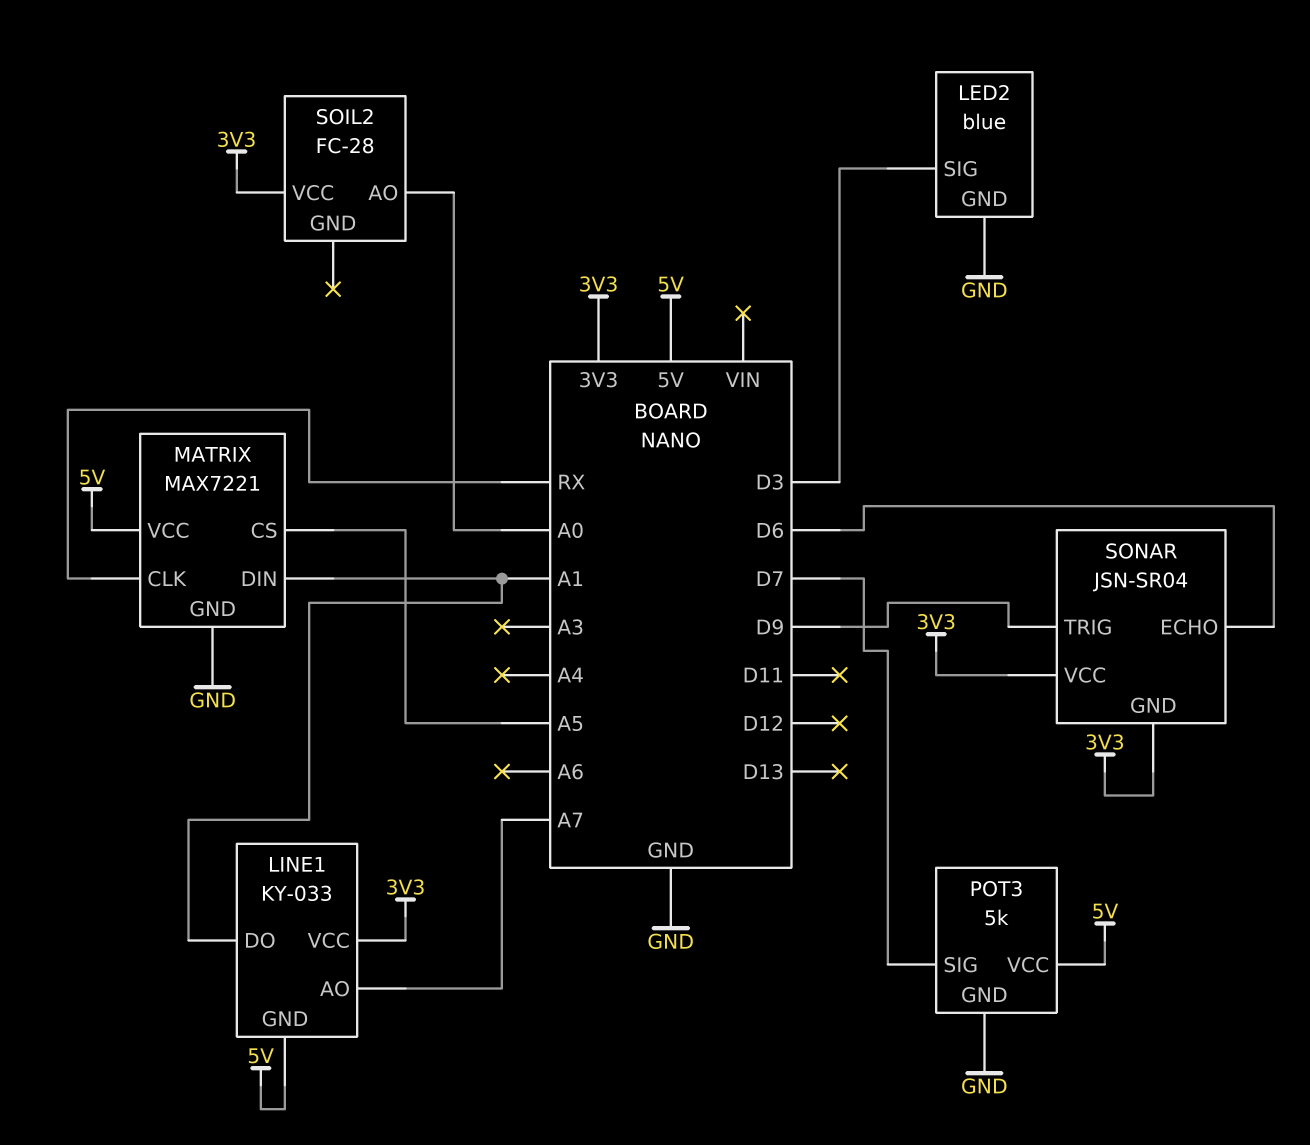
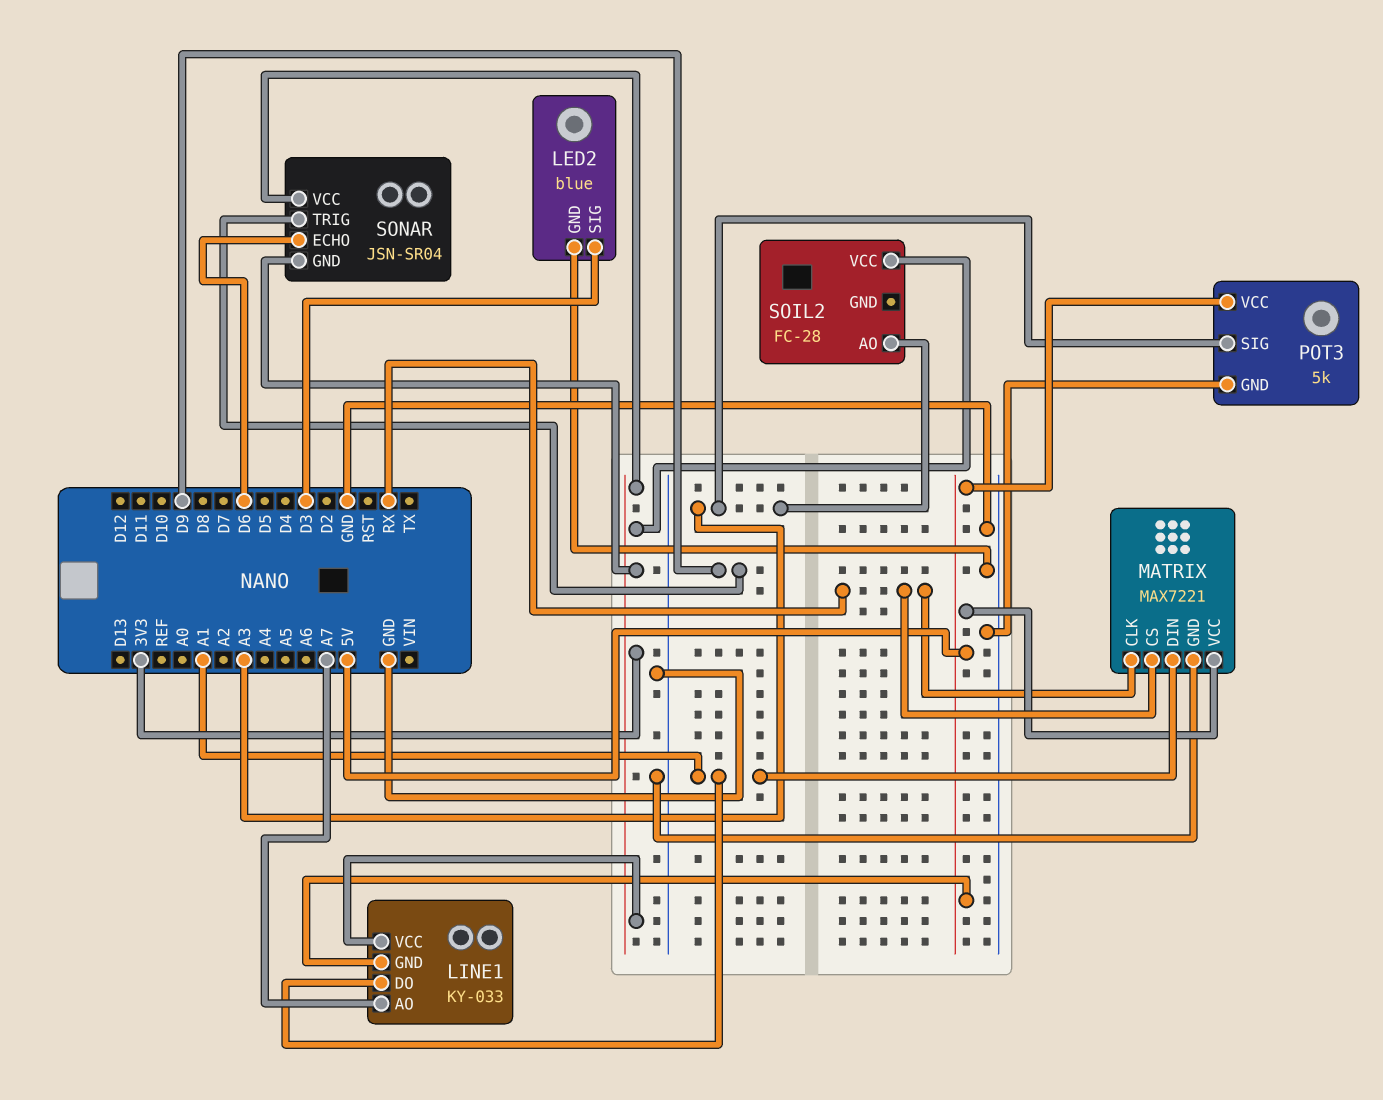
MATRIX pin CS: A5 -> RX
POT3 pin SIG: D7 -> A3
SOIL2 pin AO: A0 -> A3

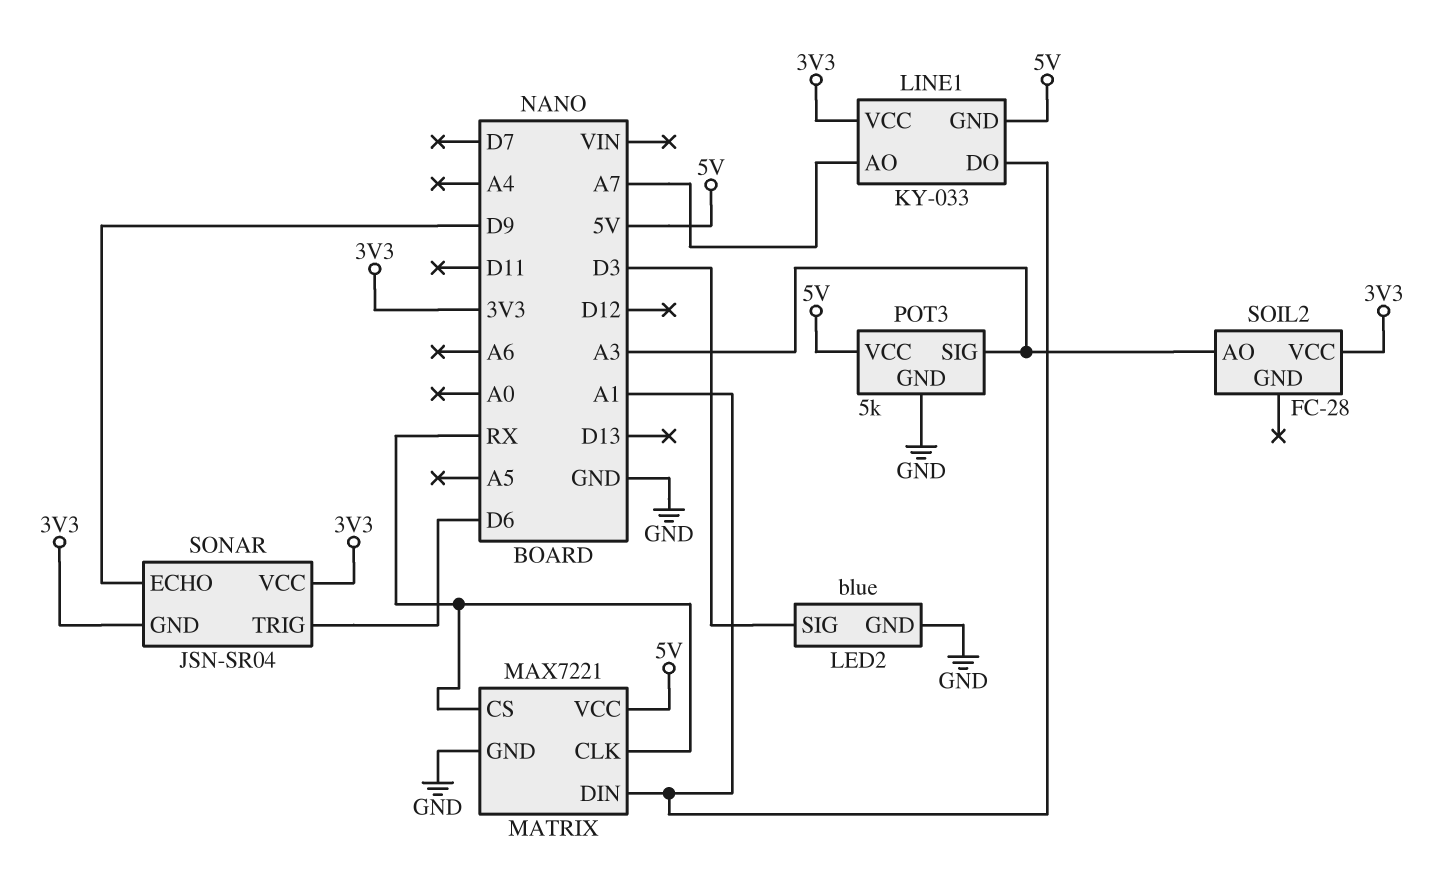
SONAR pin ECHO: D6 -> D9
SONAR pin TRIG: D9 -> D6

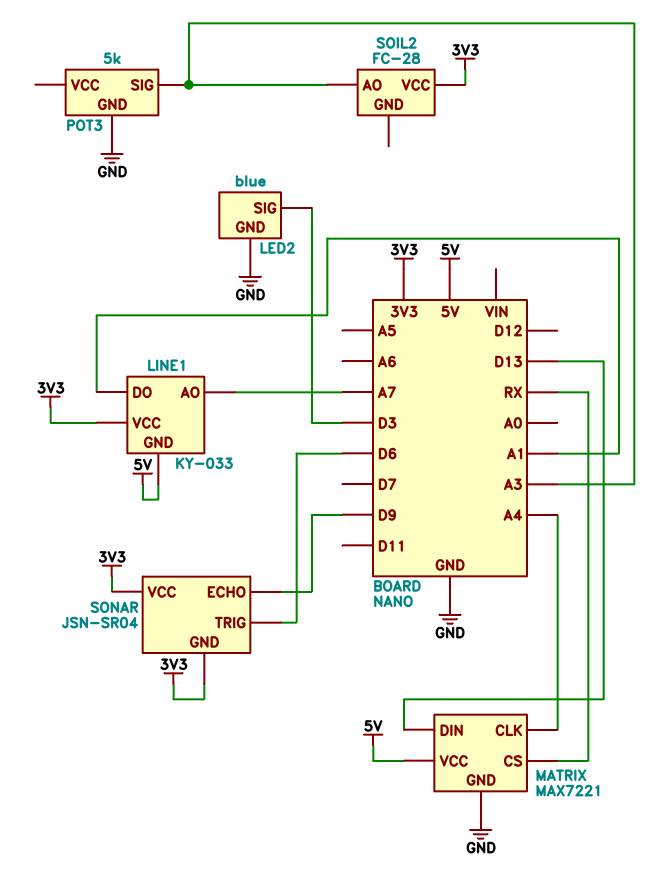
MATRIX pin CLK: RX -> A4
MATRIX pin DIN: A1 -> D13
POT3 pin VCC: 5V -> none

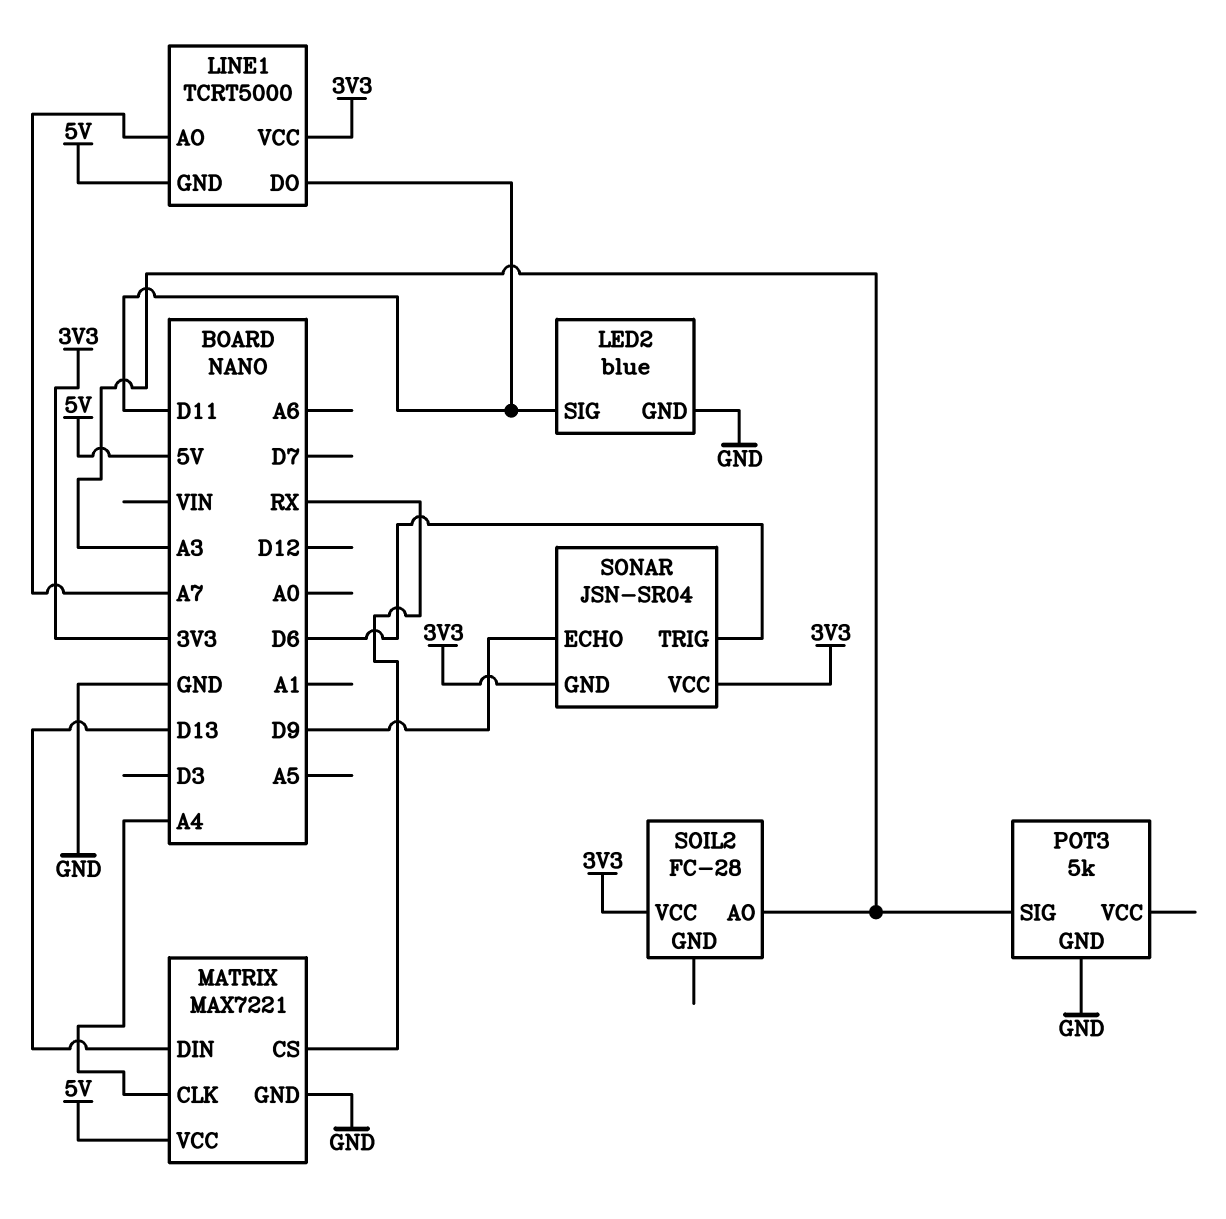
LED2 pin SIG: D3 -> D11
LINE1: KY-033 -> TCRT5000
LINE1 pin DO: A1 -> D11

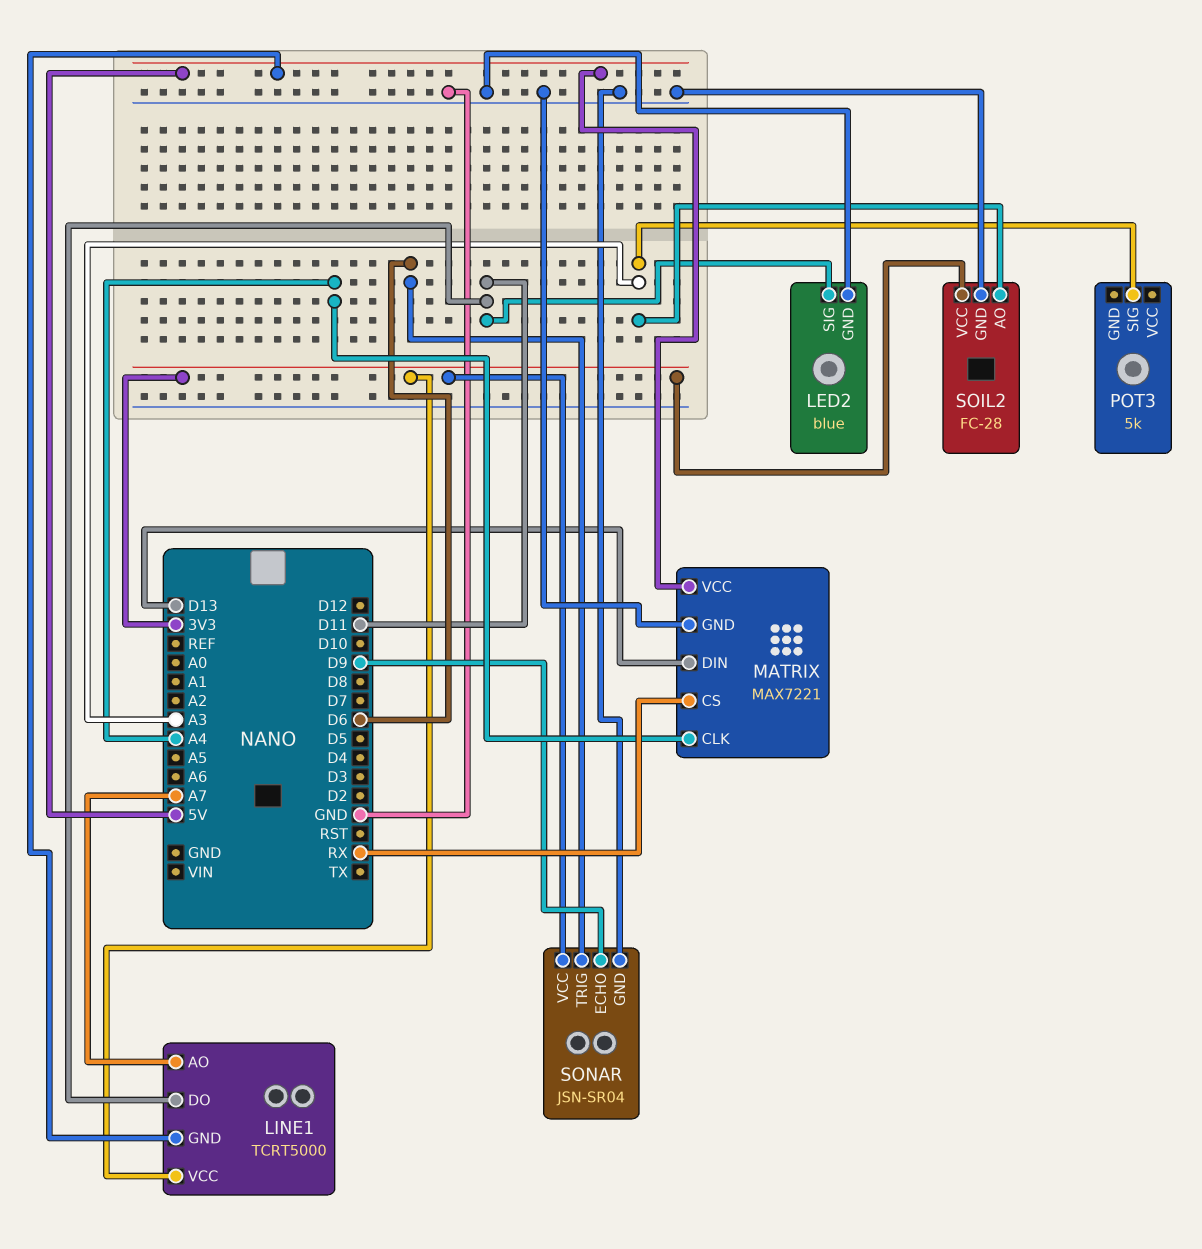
POT3 pin GND: GND -> none
SOIL2 pin GND: none -> GND
SONAR pin GND: 3V3 -> GND

